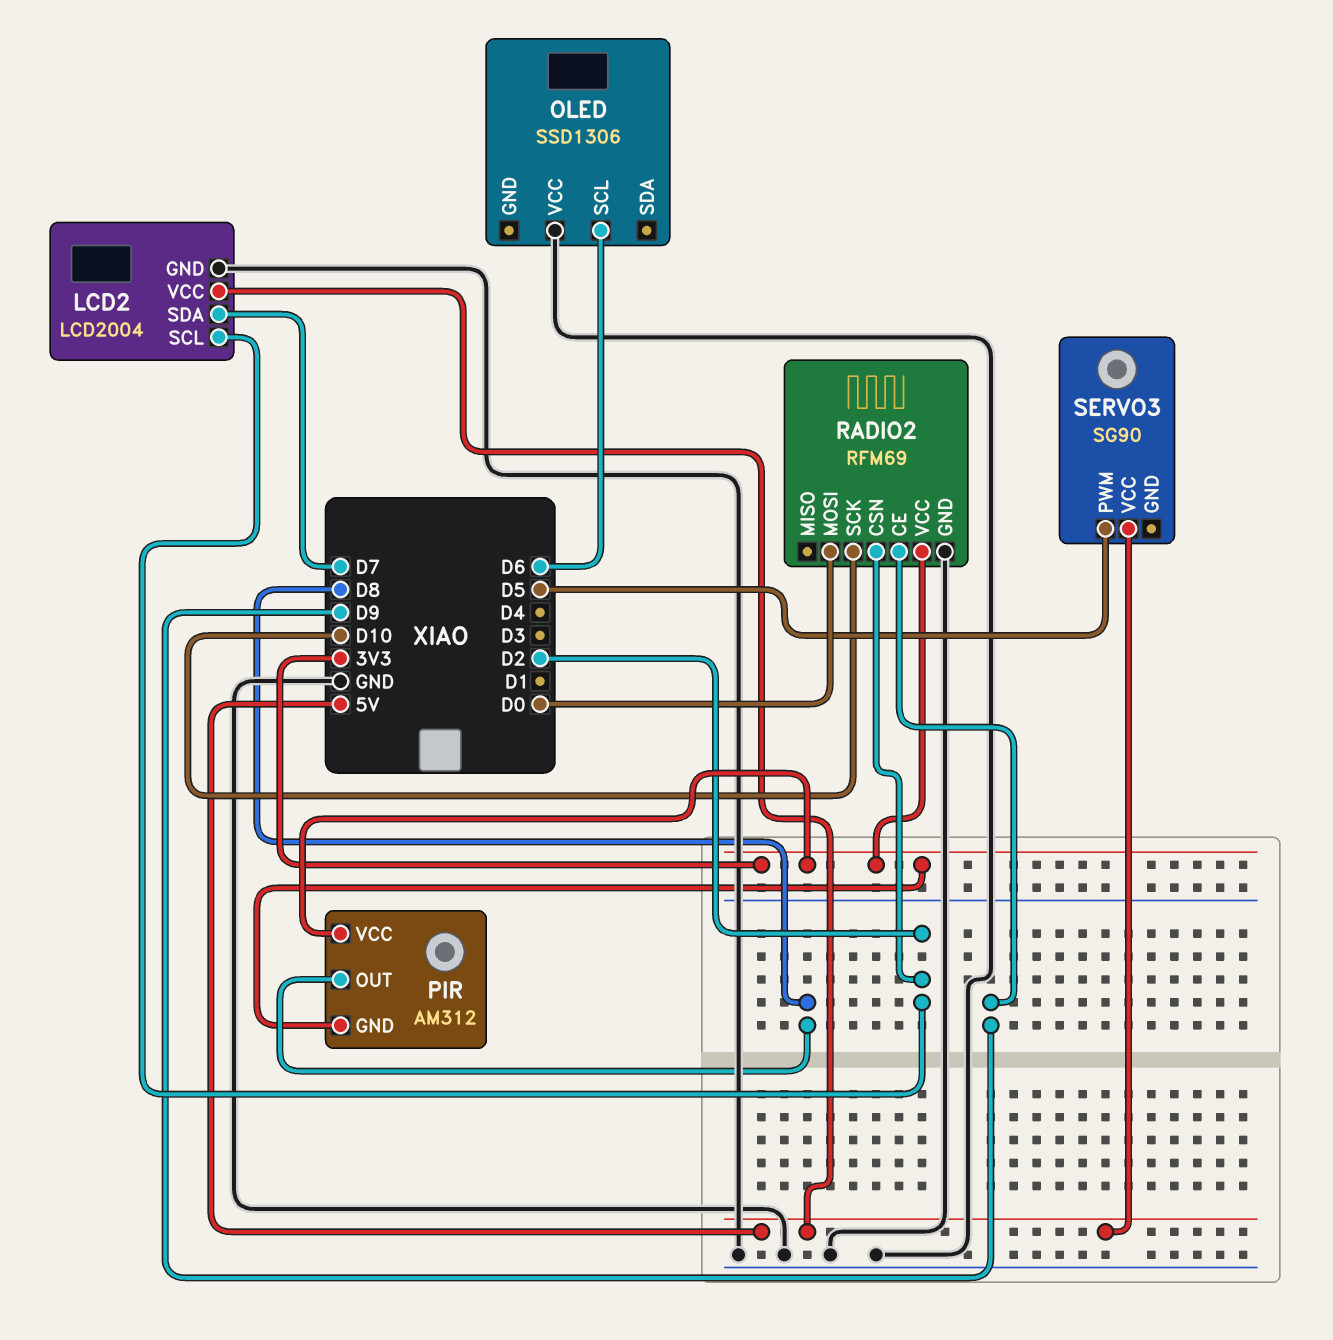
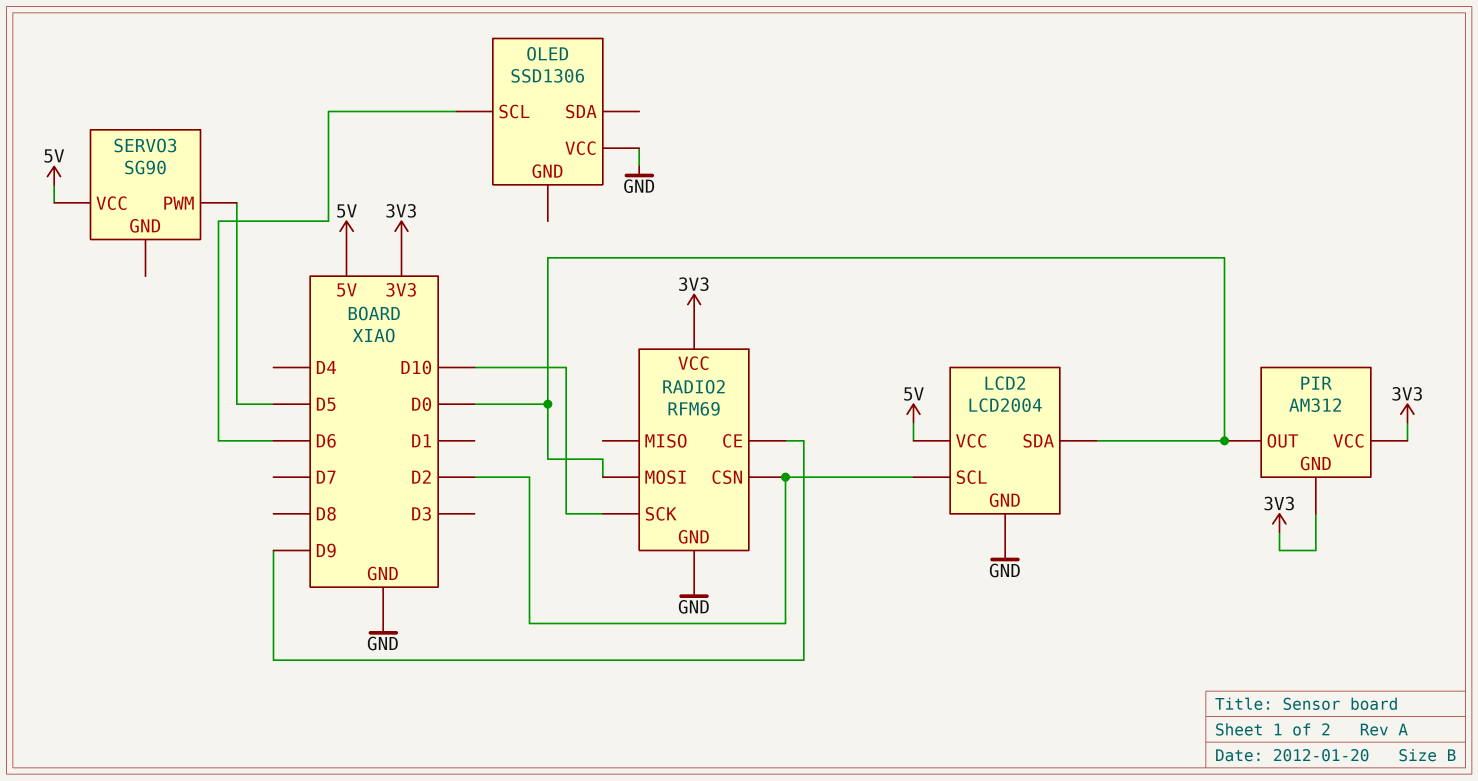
LCD2 pin SDA: D7 -> D0
PIR pin OUT: D8 -> D0

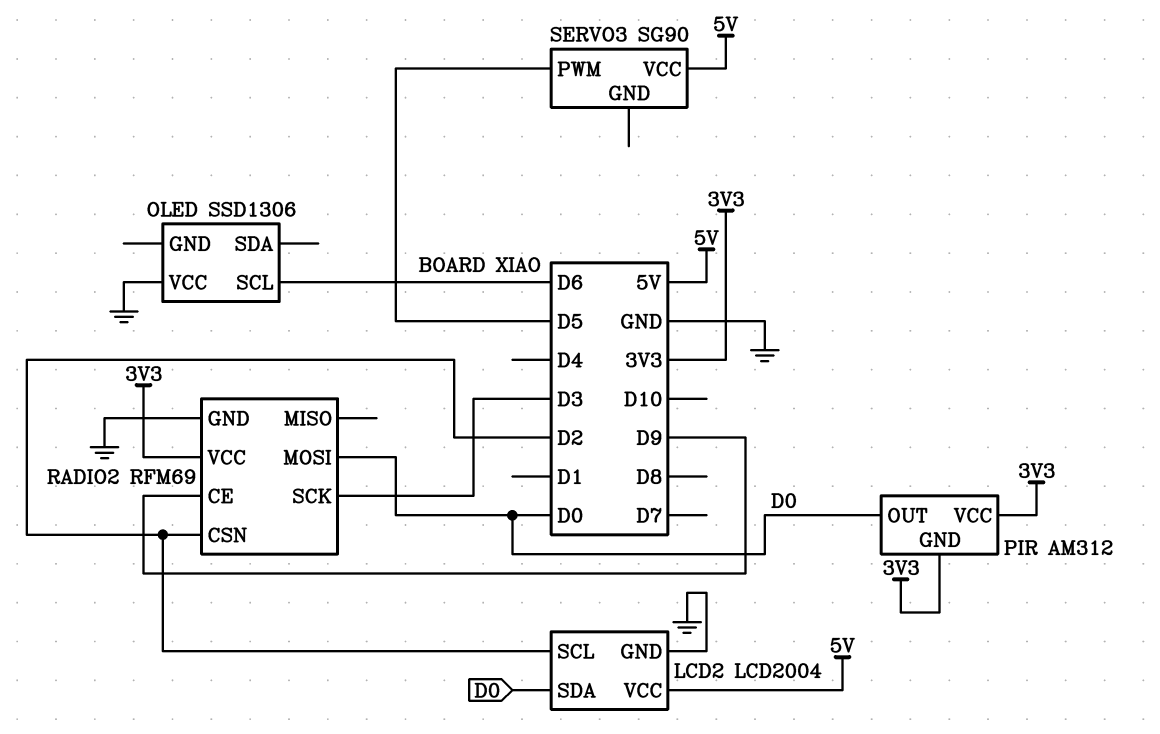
RADIO2 pin SCK: D10 -> D3

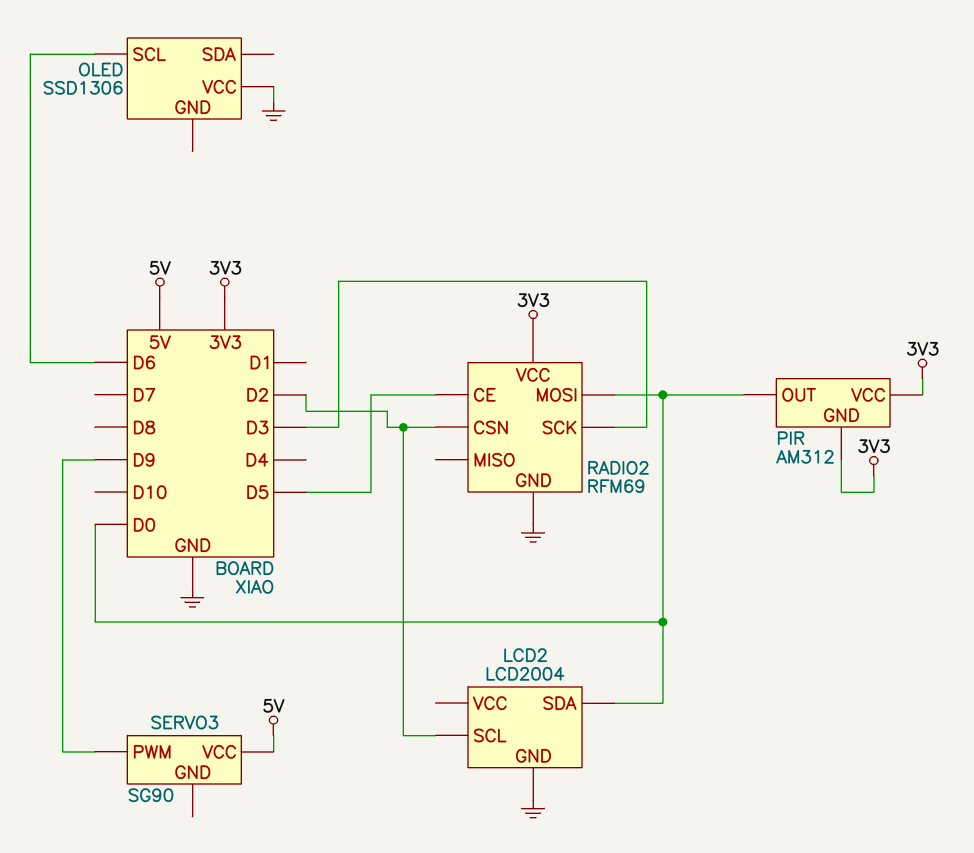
LCD2 pin VCC: 5V -> none
RADIO2 pin CE: D9 -> D5
SERVO3 pin PWM: D5 -> D9

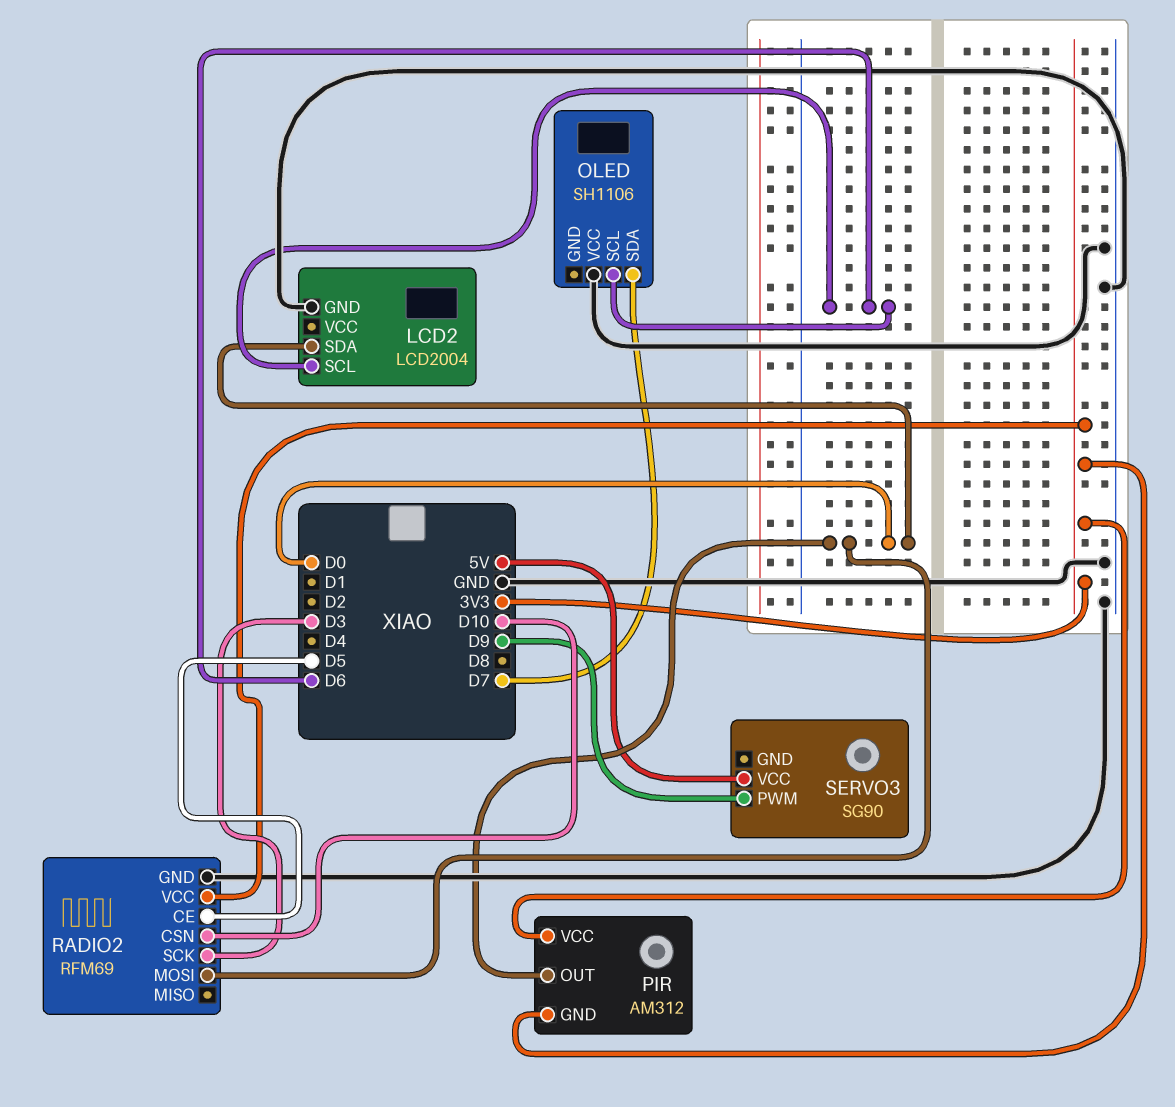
LCD2 pin SCL: D2 -> D6
OLED: SSD1306 -> SH1106
OLED pin SDA: none -> D7
RADIO2 pin CSN: D2 -> D10

